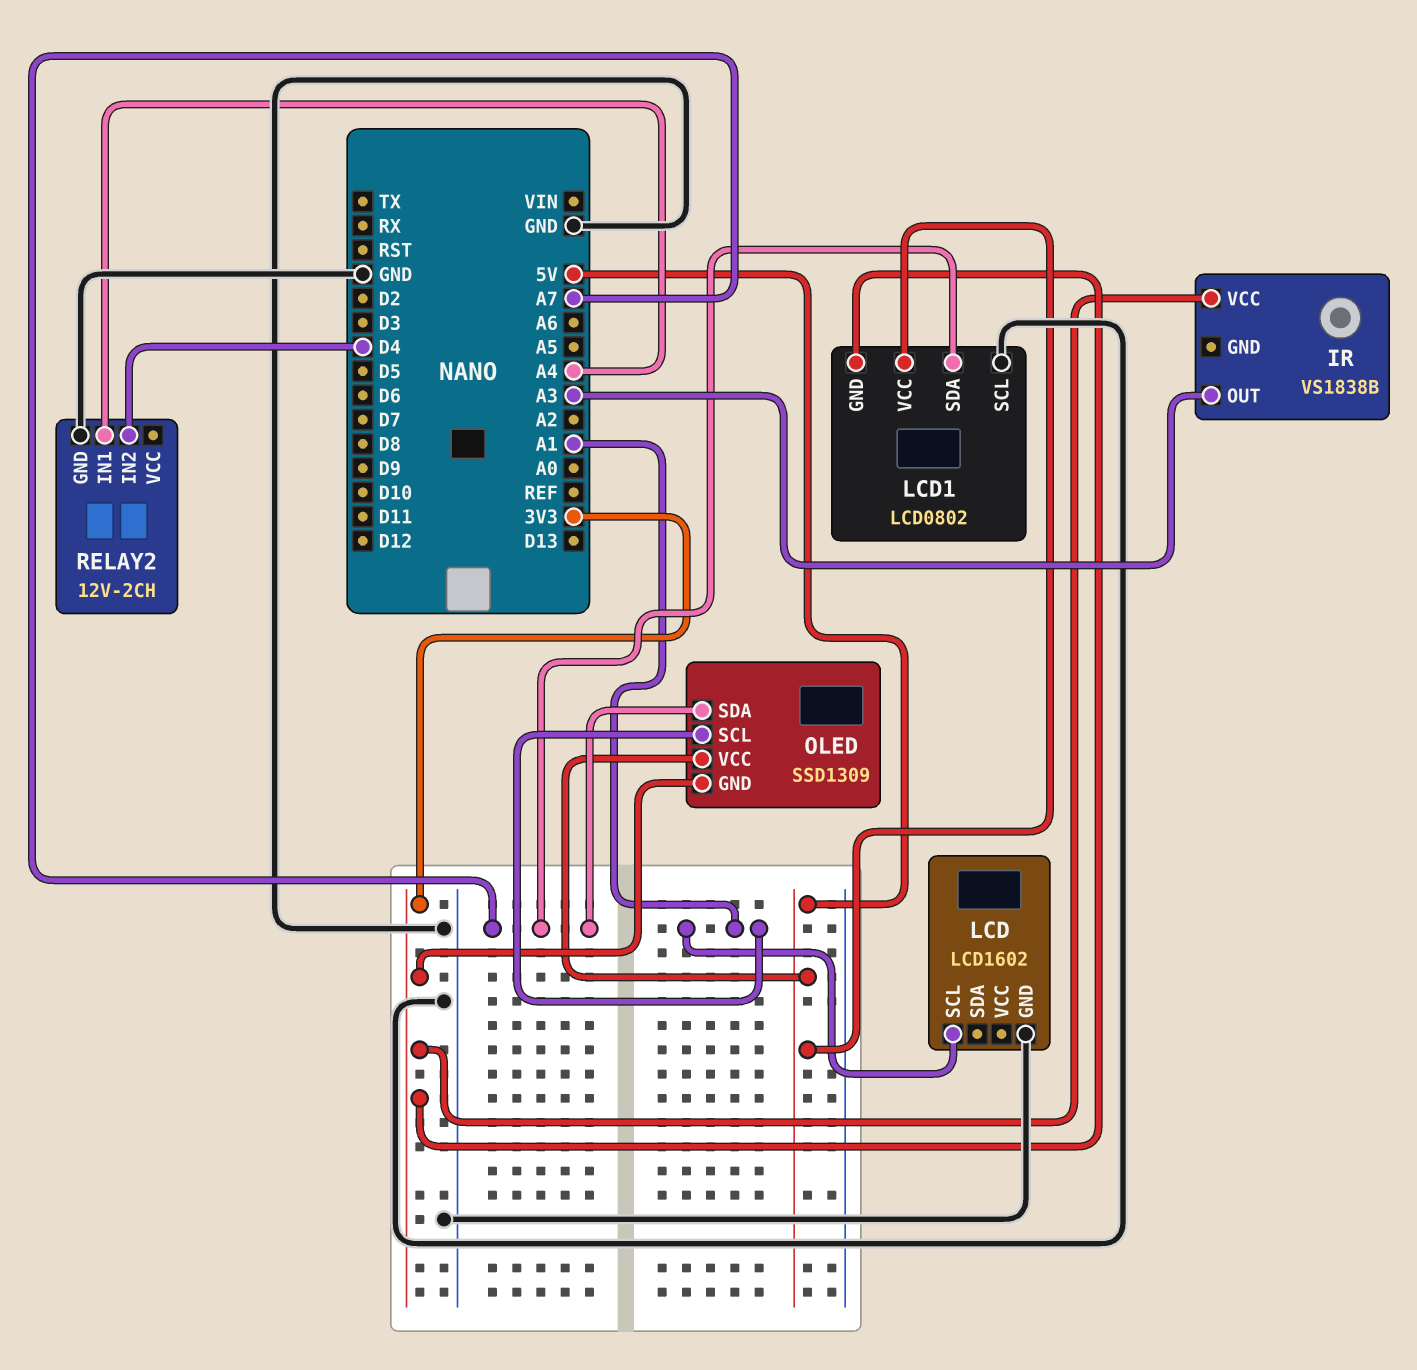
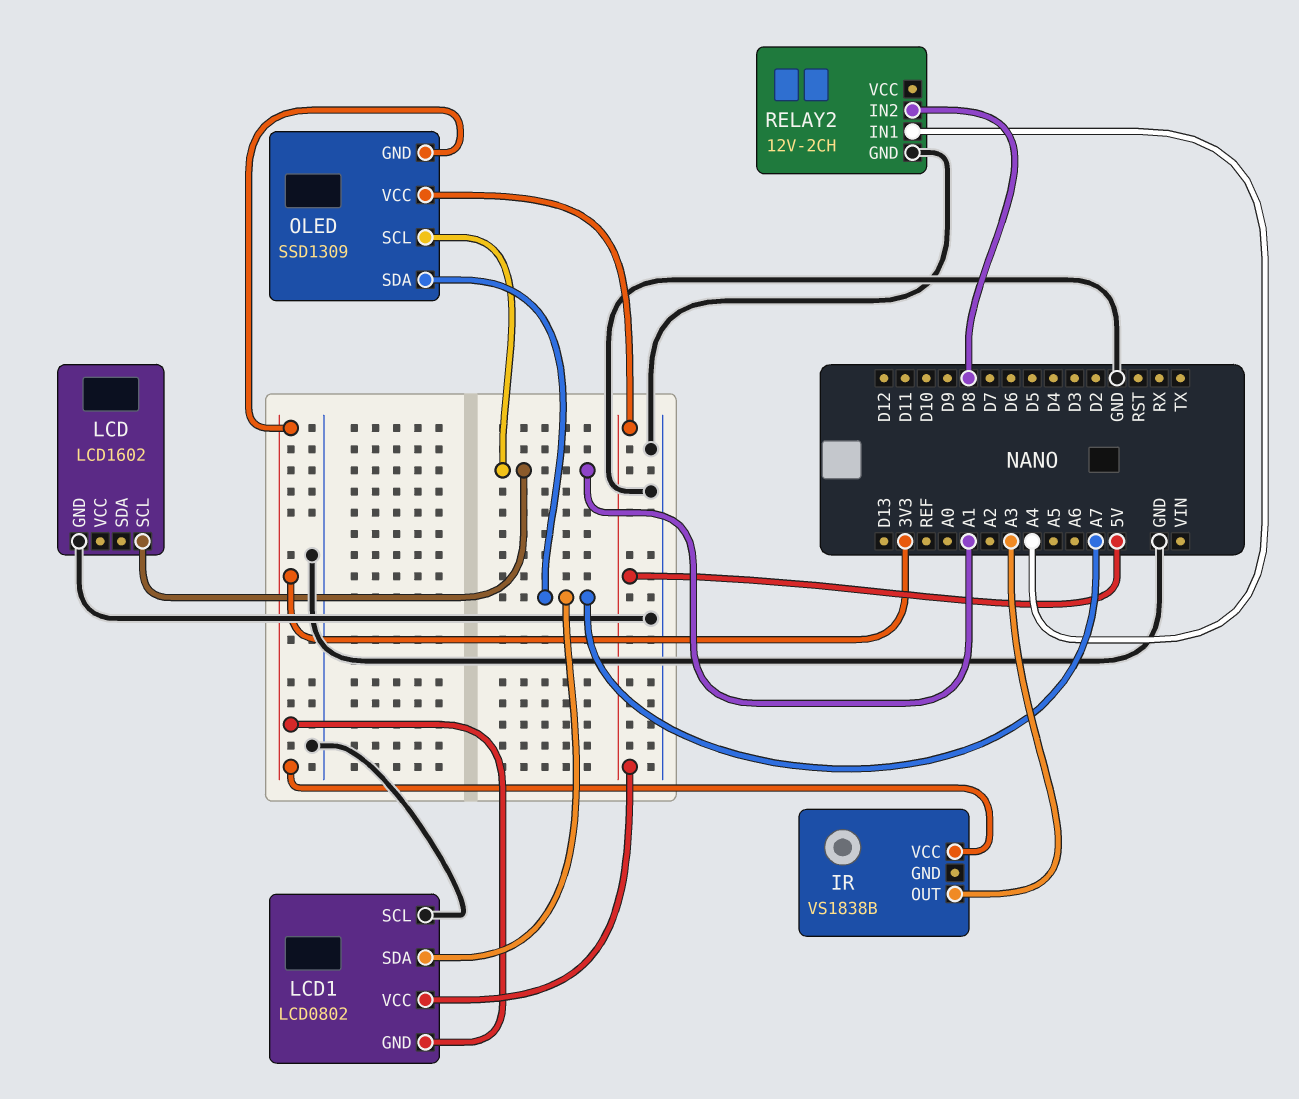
RELAY2 pin IN2: D4 -> D8

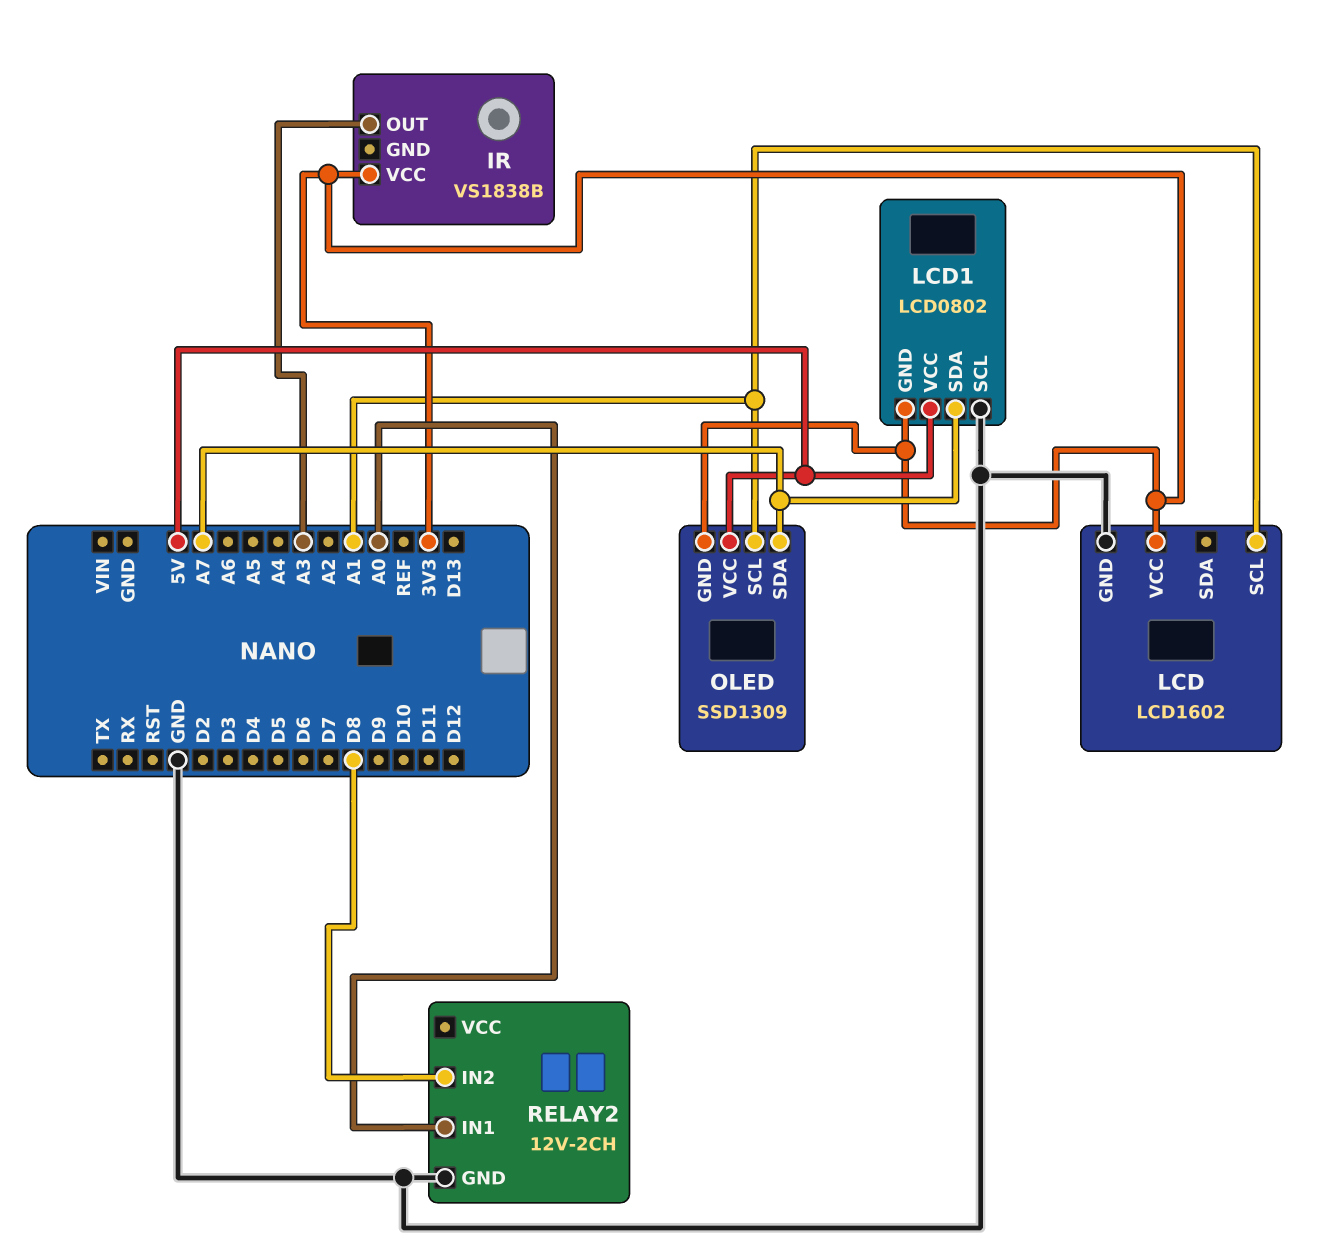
LCD pin VCC: none -> 3V3
RELAY2 pin IN1: A4 -> A0

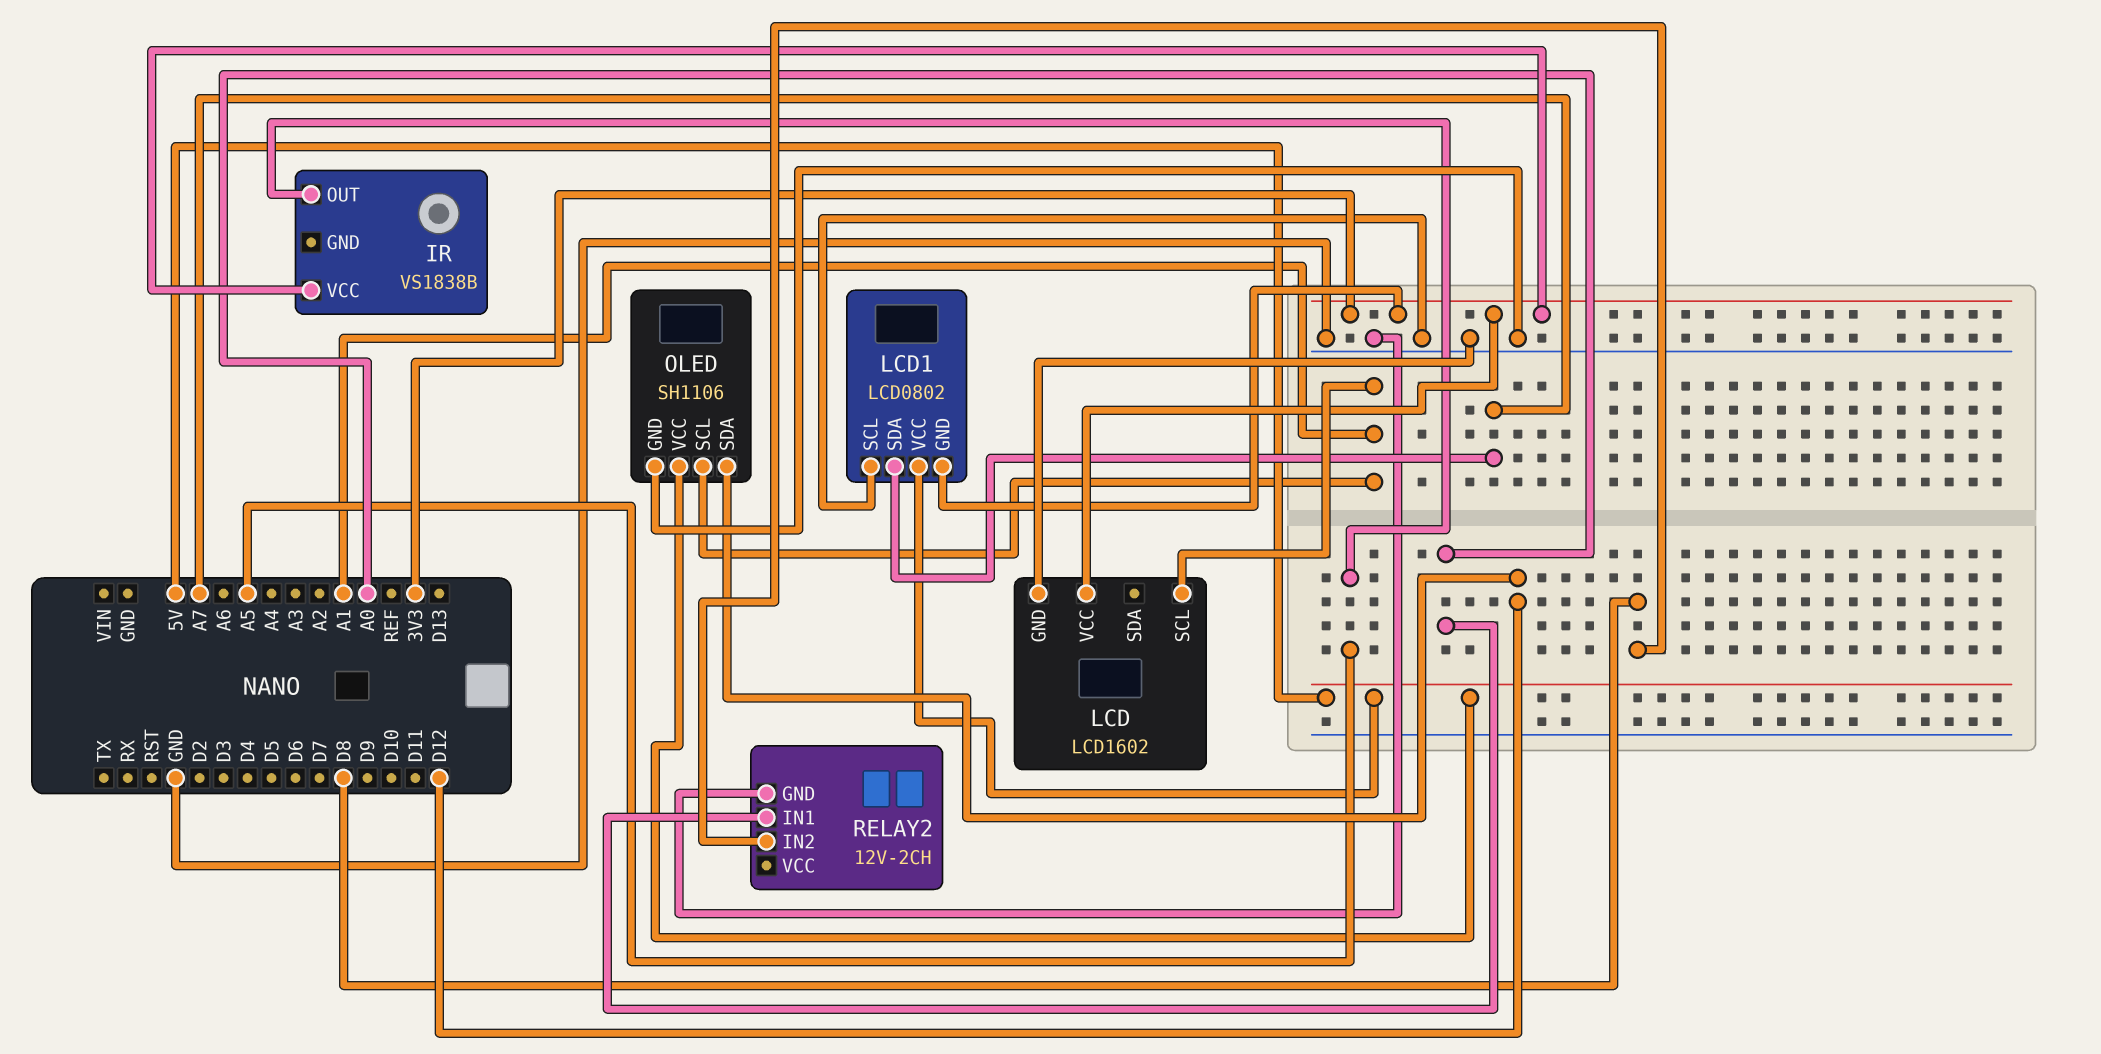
IR pin OUT: A3 -> A5
OLED: SSD1309 -> SH1106
OLED pin GND: 3V3 -> GND
OLED pin SDA: A7 -> D12

